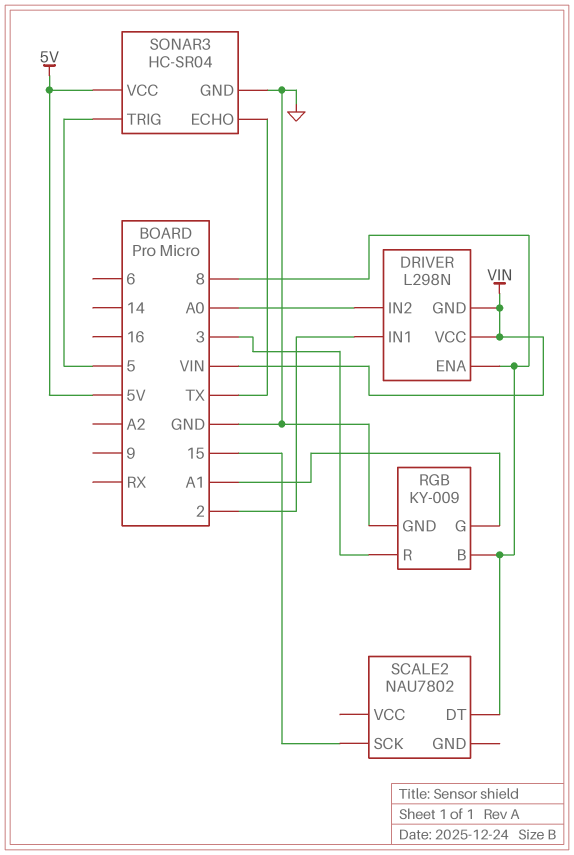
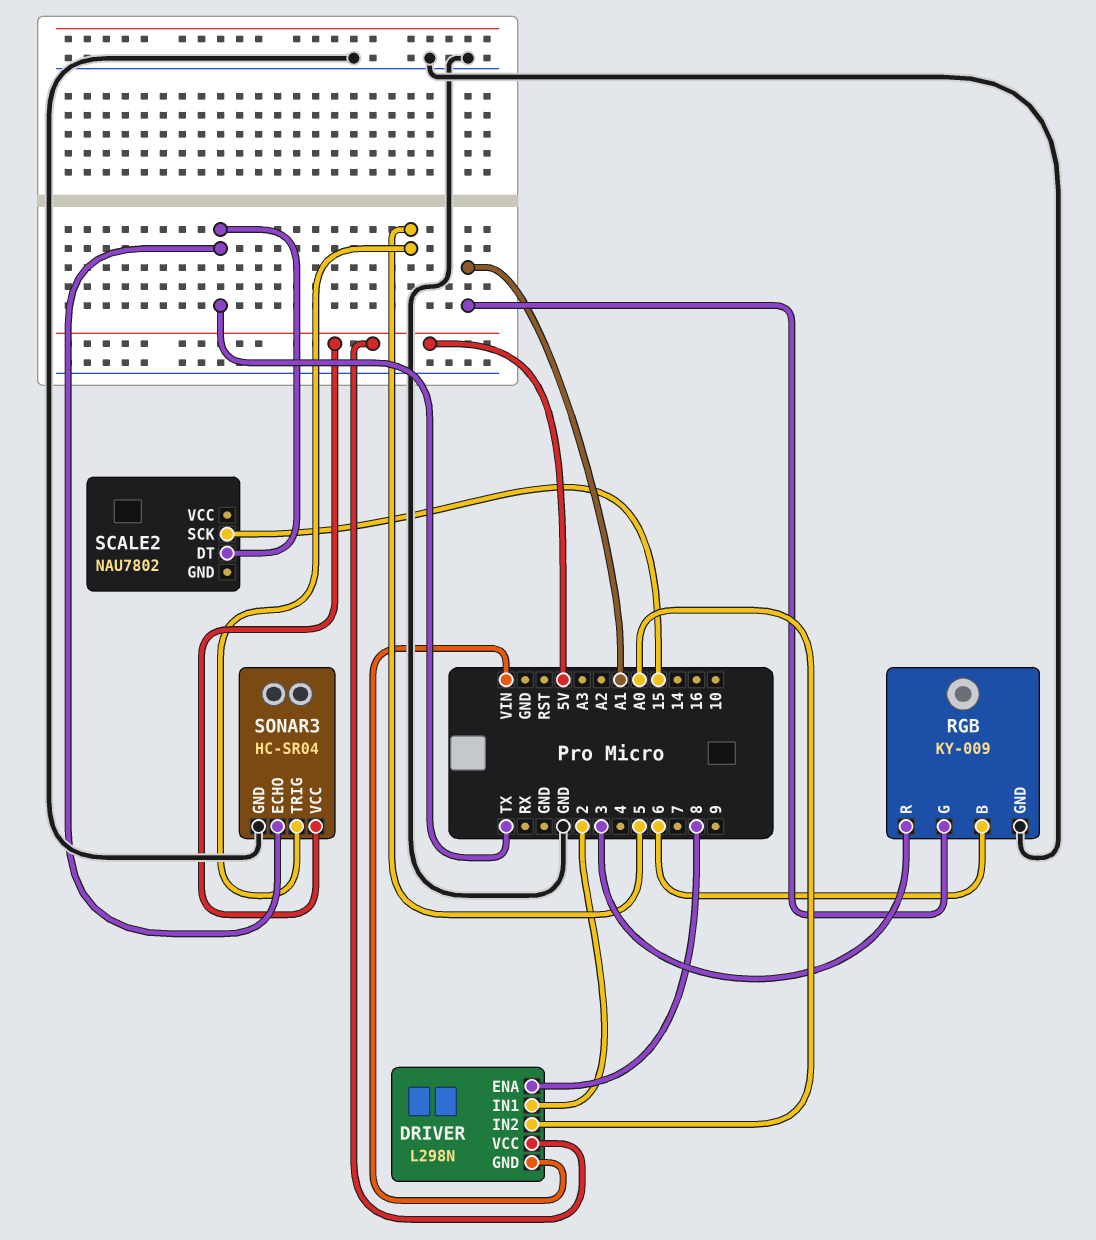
DRIVER pin VCC: VIN -> 5V
RGB pin B: 8 -> 6
SCALE2 pin DT: 8 -> TX

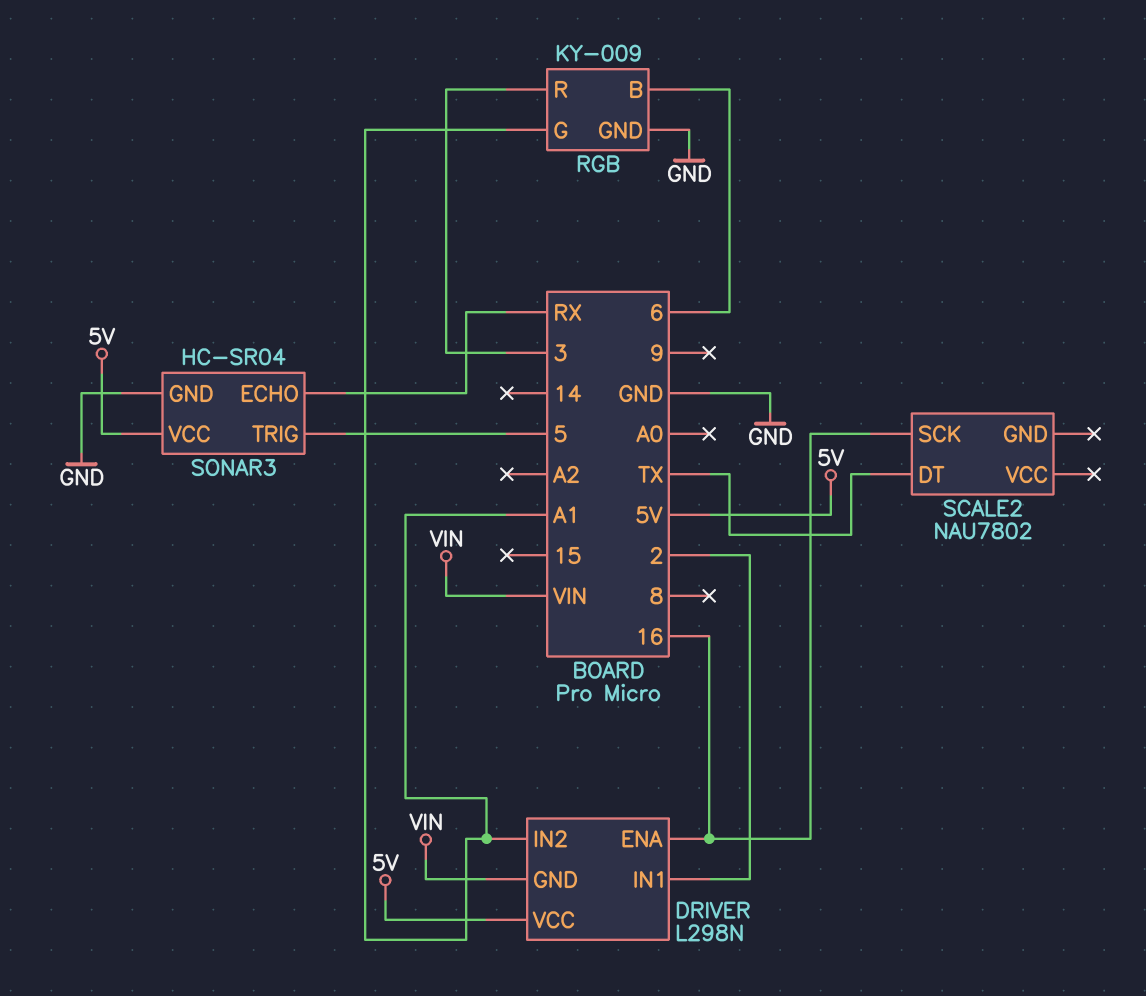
DRIVER pin ENA: 8 -> 16
DRIVER pin IN2: A0 -> A1
SCALE2 pin SCK: 15 -> 16
SONAR3 pin ECHO: TX -> RX

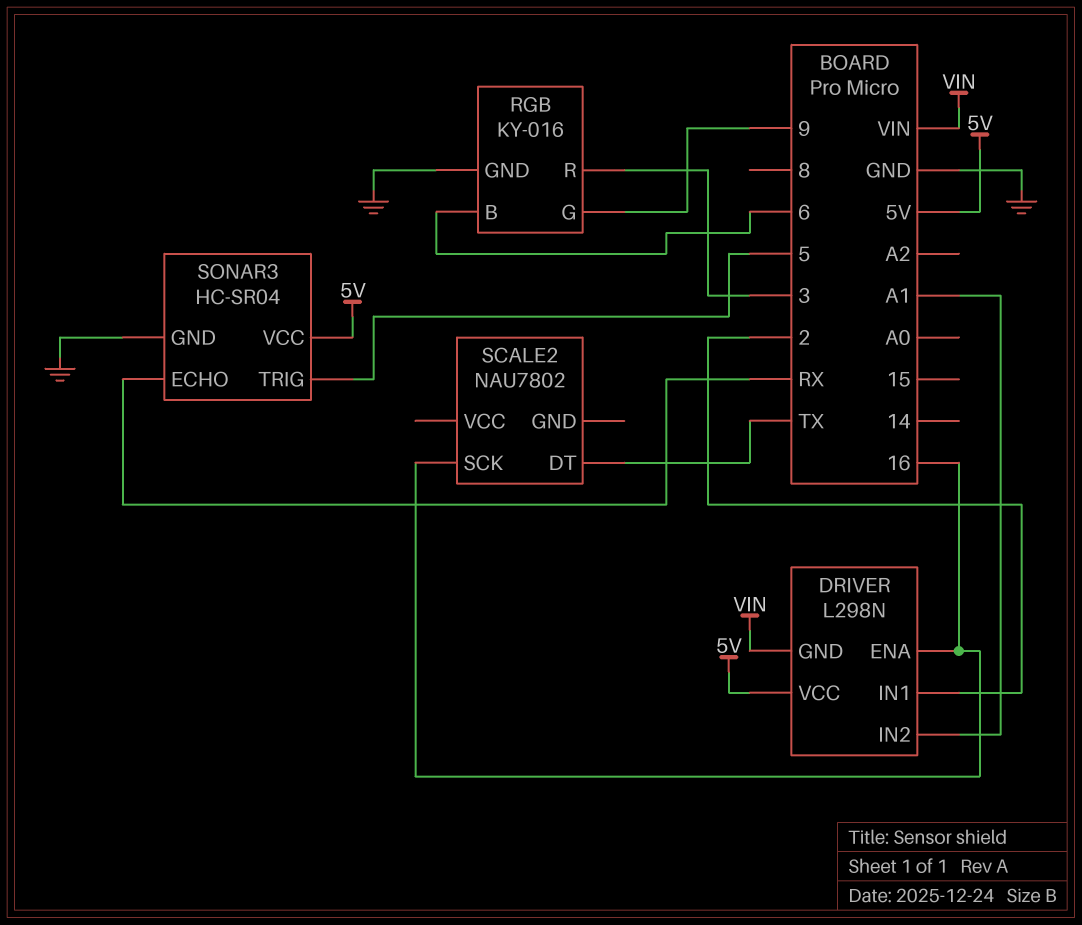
RGB: KY-009 -> KY-016
RGB pin G: A1 -> 9

